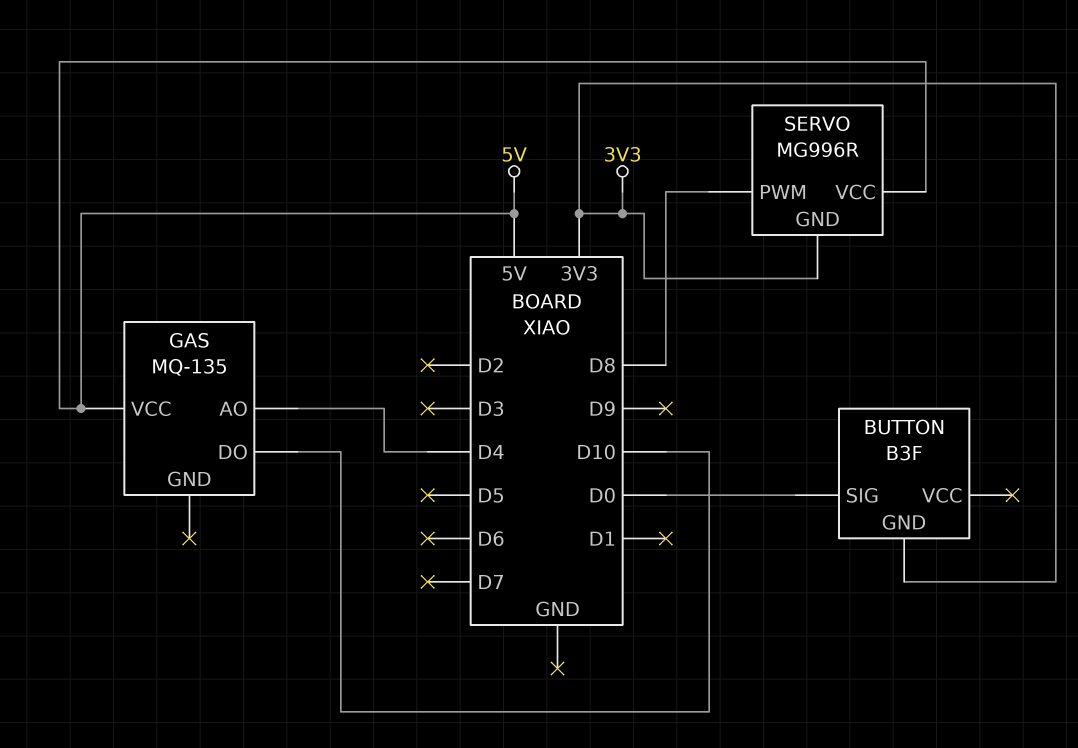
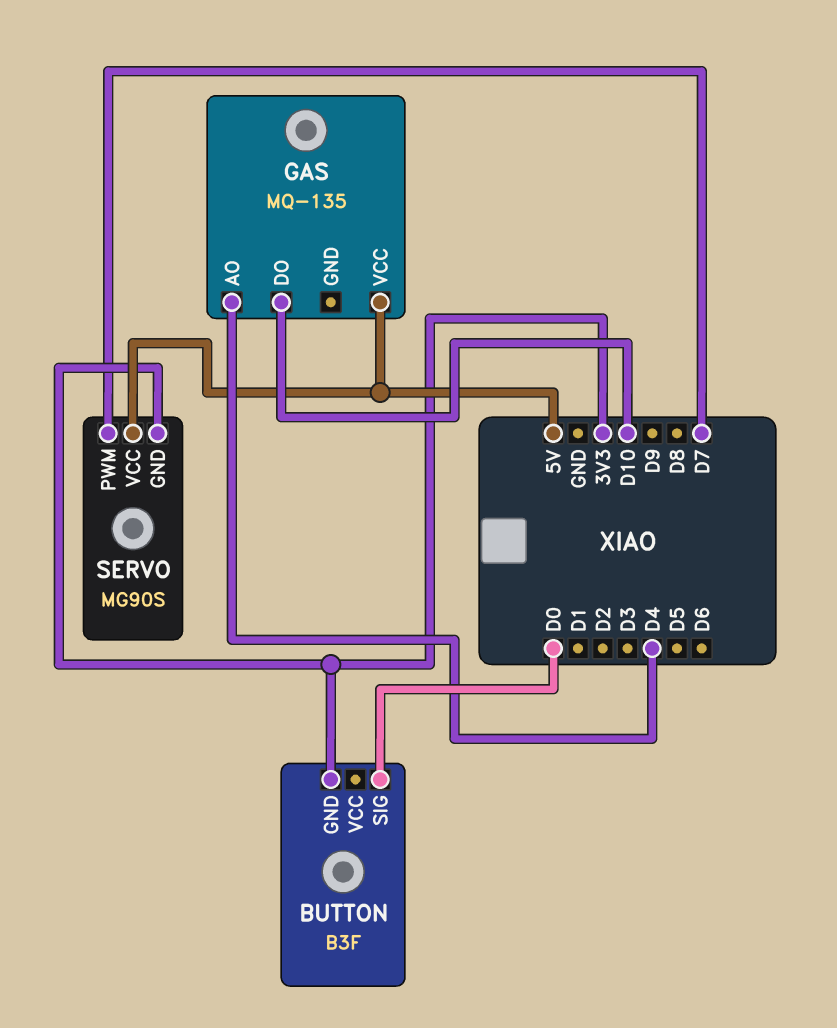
SERVO: MG996R -> MG90S
SERVO pin PWM: D8 -> D7

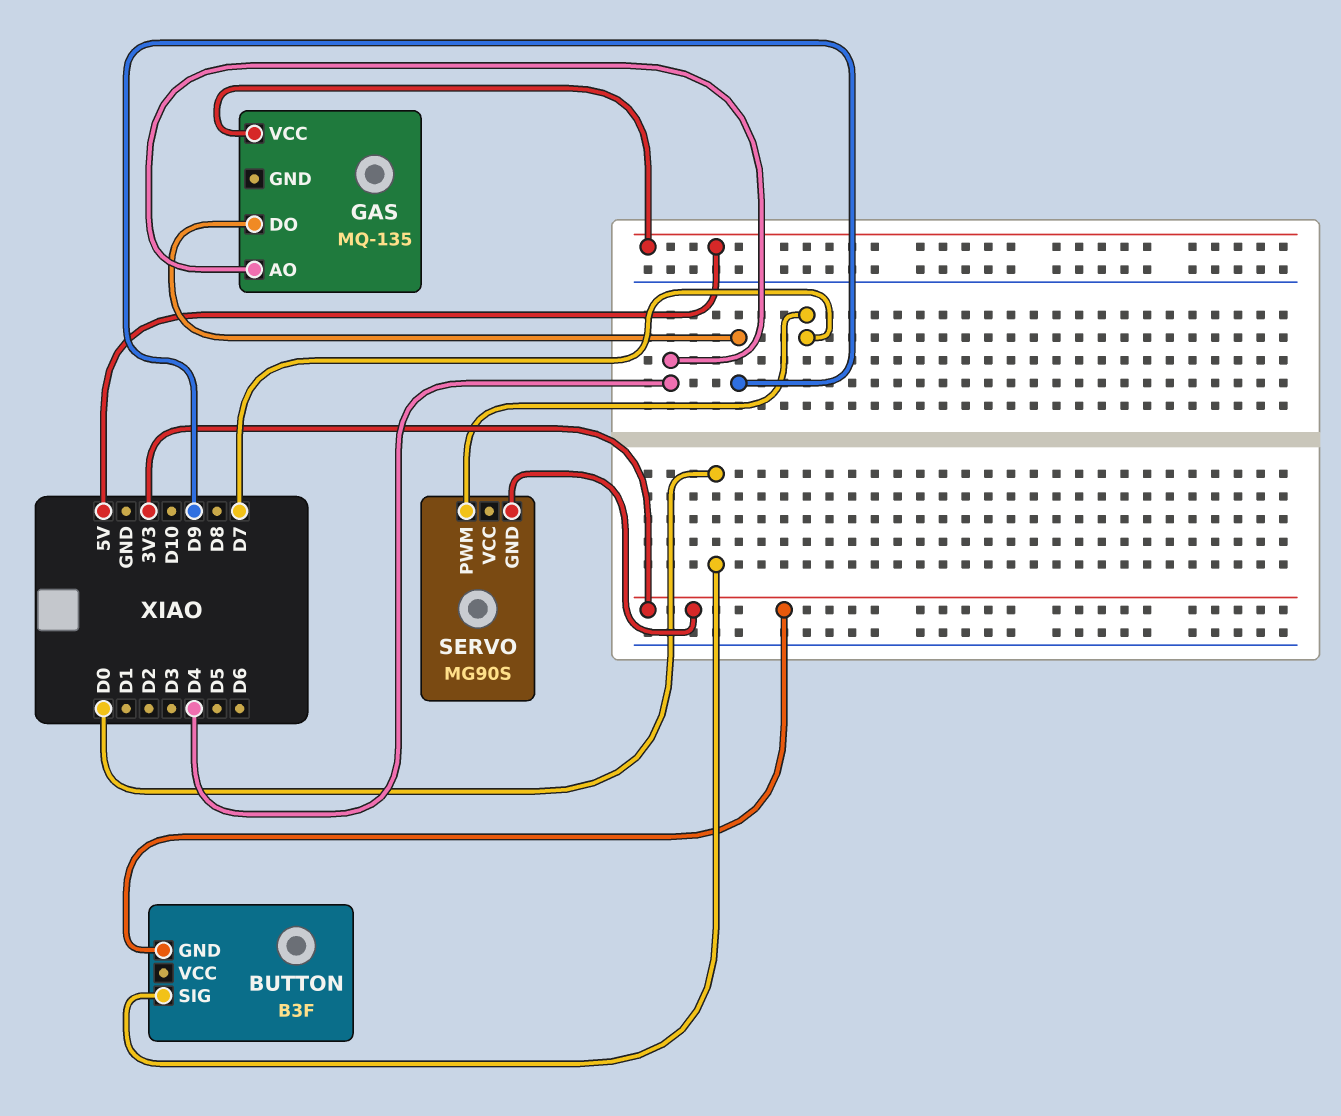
GAS pin DO: D10 -> D9
SERVO pin VCC: 5V -> none

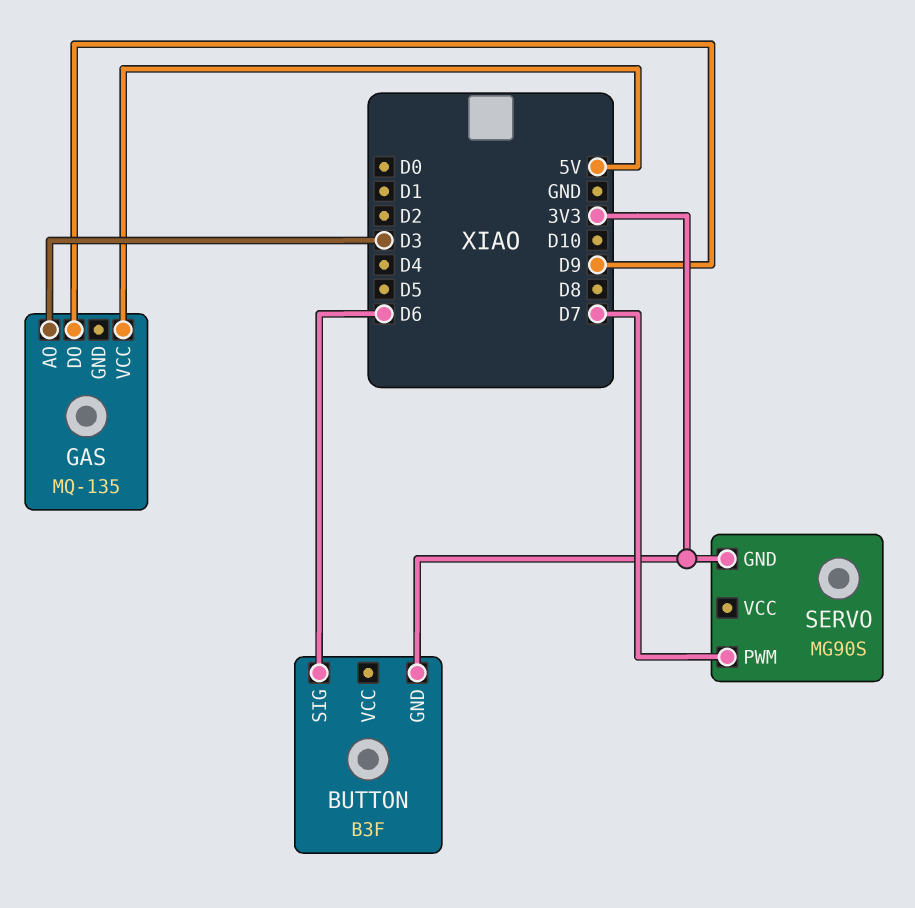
BUTTON pin SIG: D0 -> D6
GAS pin AO: D4 -> D3

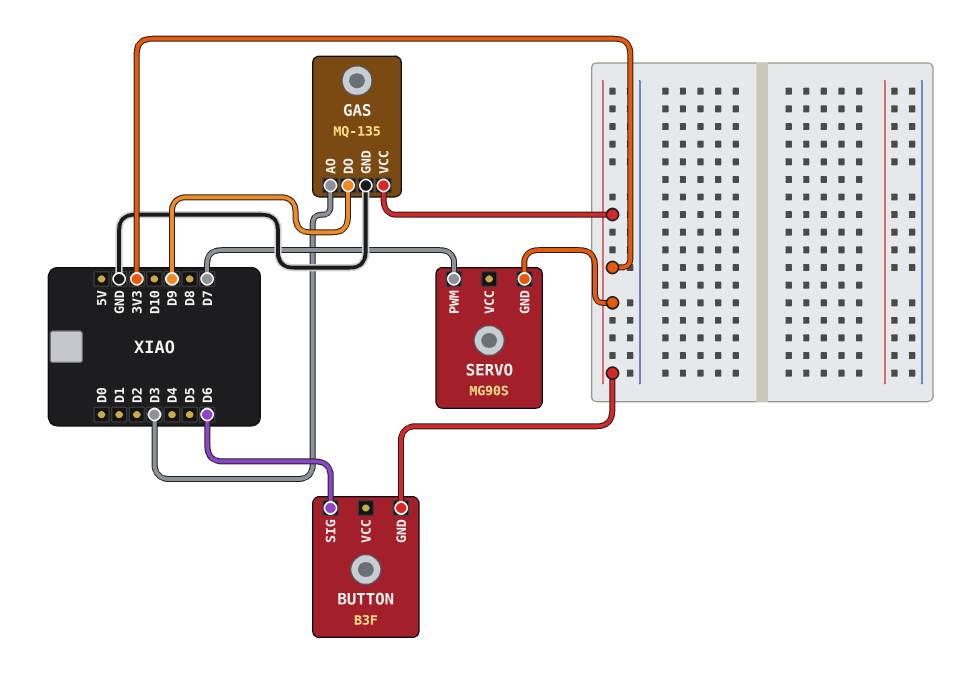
GAS pin GND: none -> GND
GAS pin VCC: 5V -> 3V3

